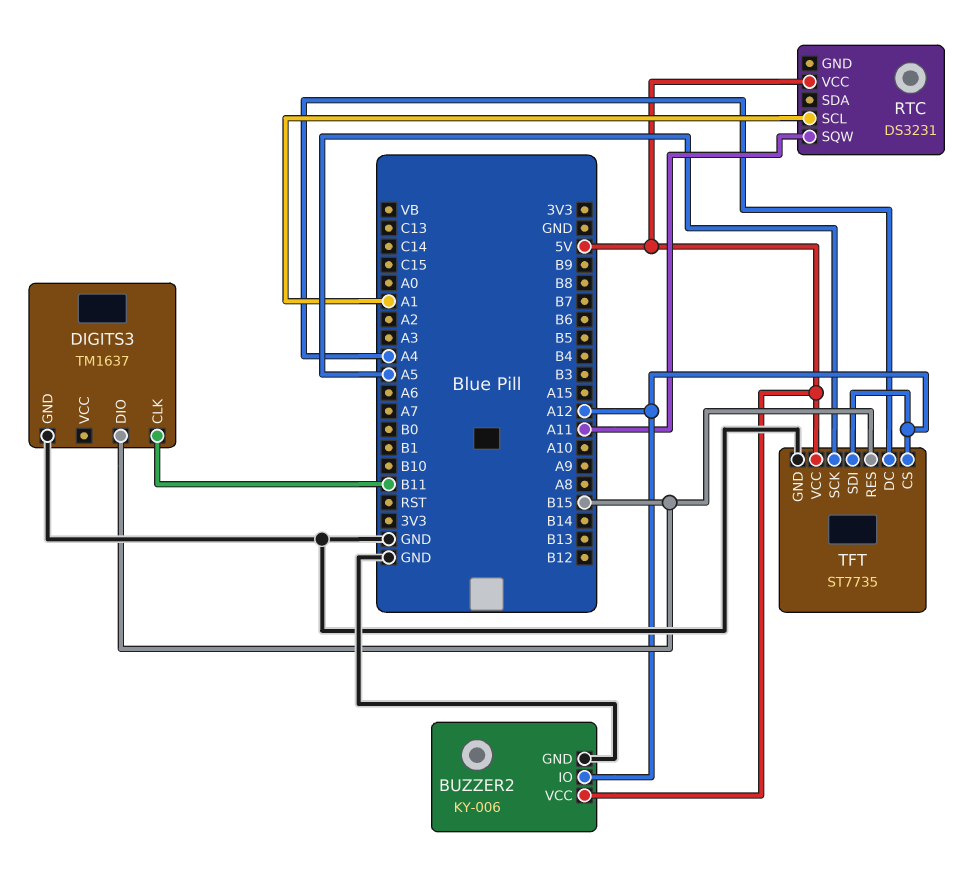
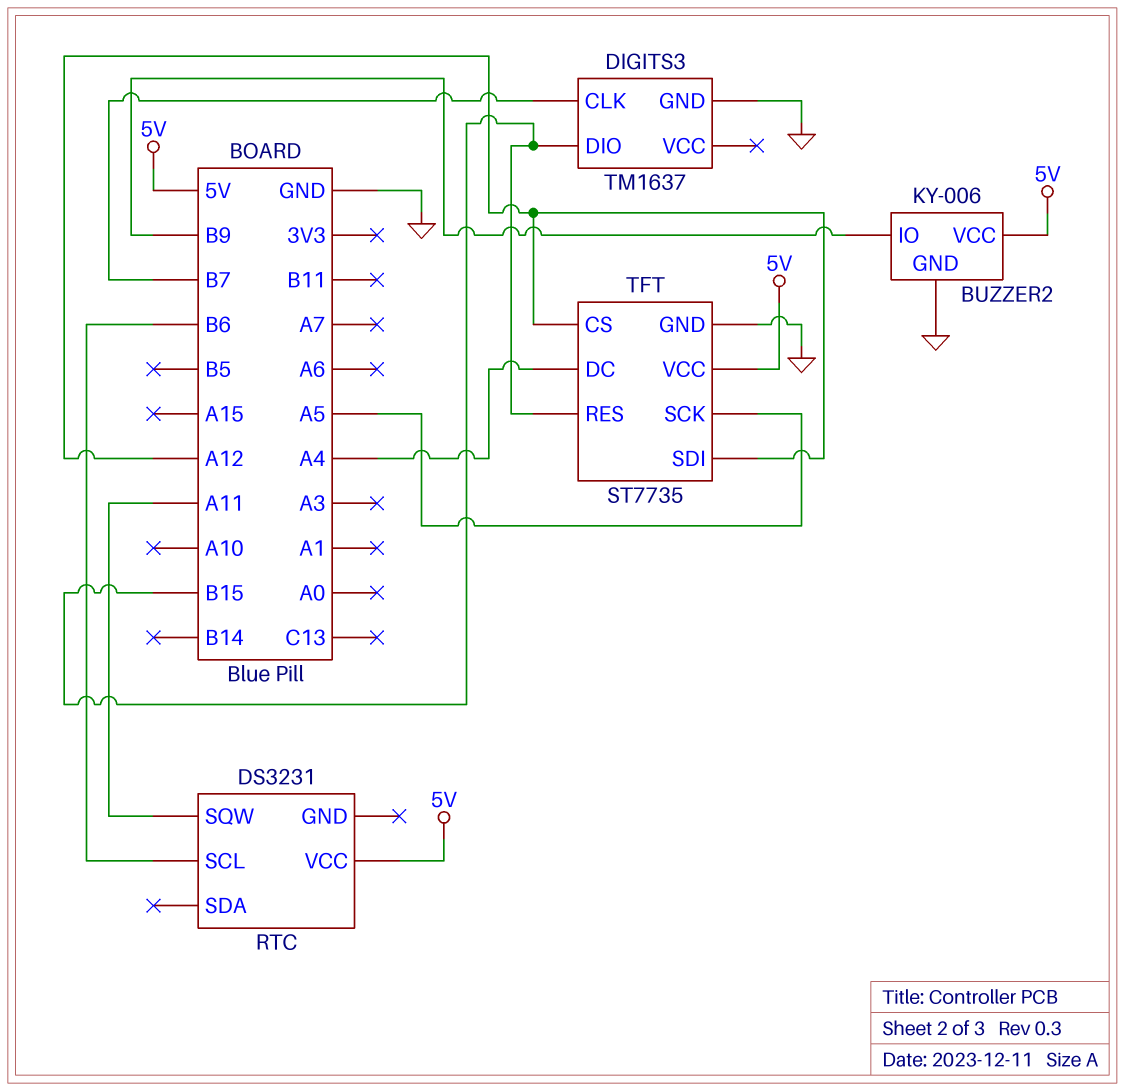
BUZZER2 pin IO: A12 -> B9
DIGITS3 pin CLK: B11 -> B7
RTC pin SCL: A1 -> B6

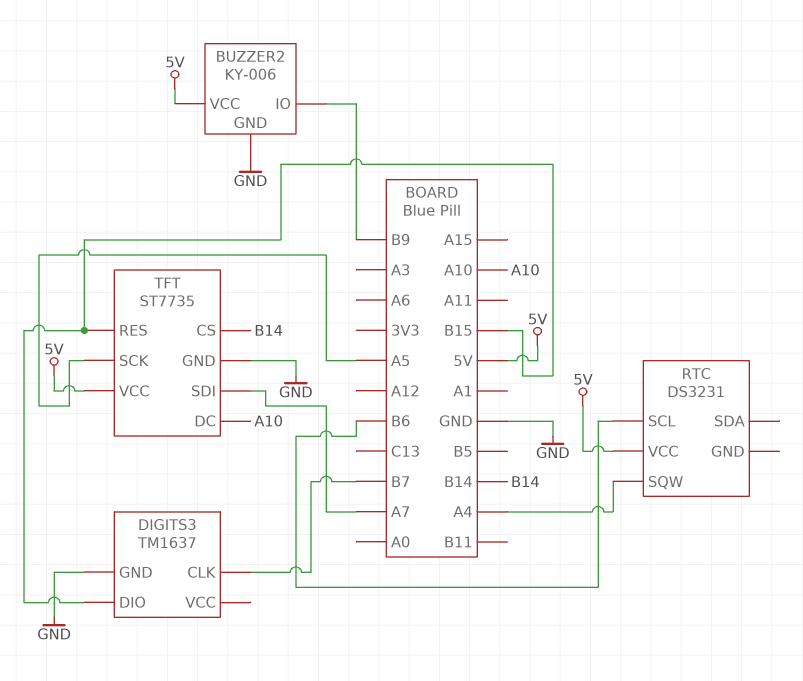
RTC pin SQW: A11 -> A4
TFT pin CS: A12 -> B14
TFT pin DC: A4 -> A10
TFT pin SDI: A12 -> A7

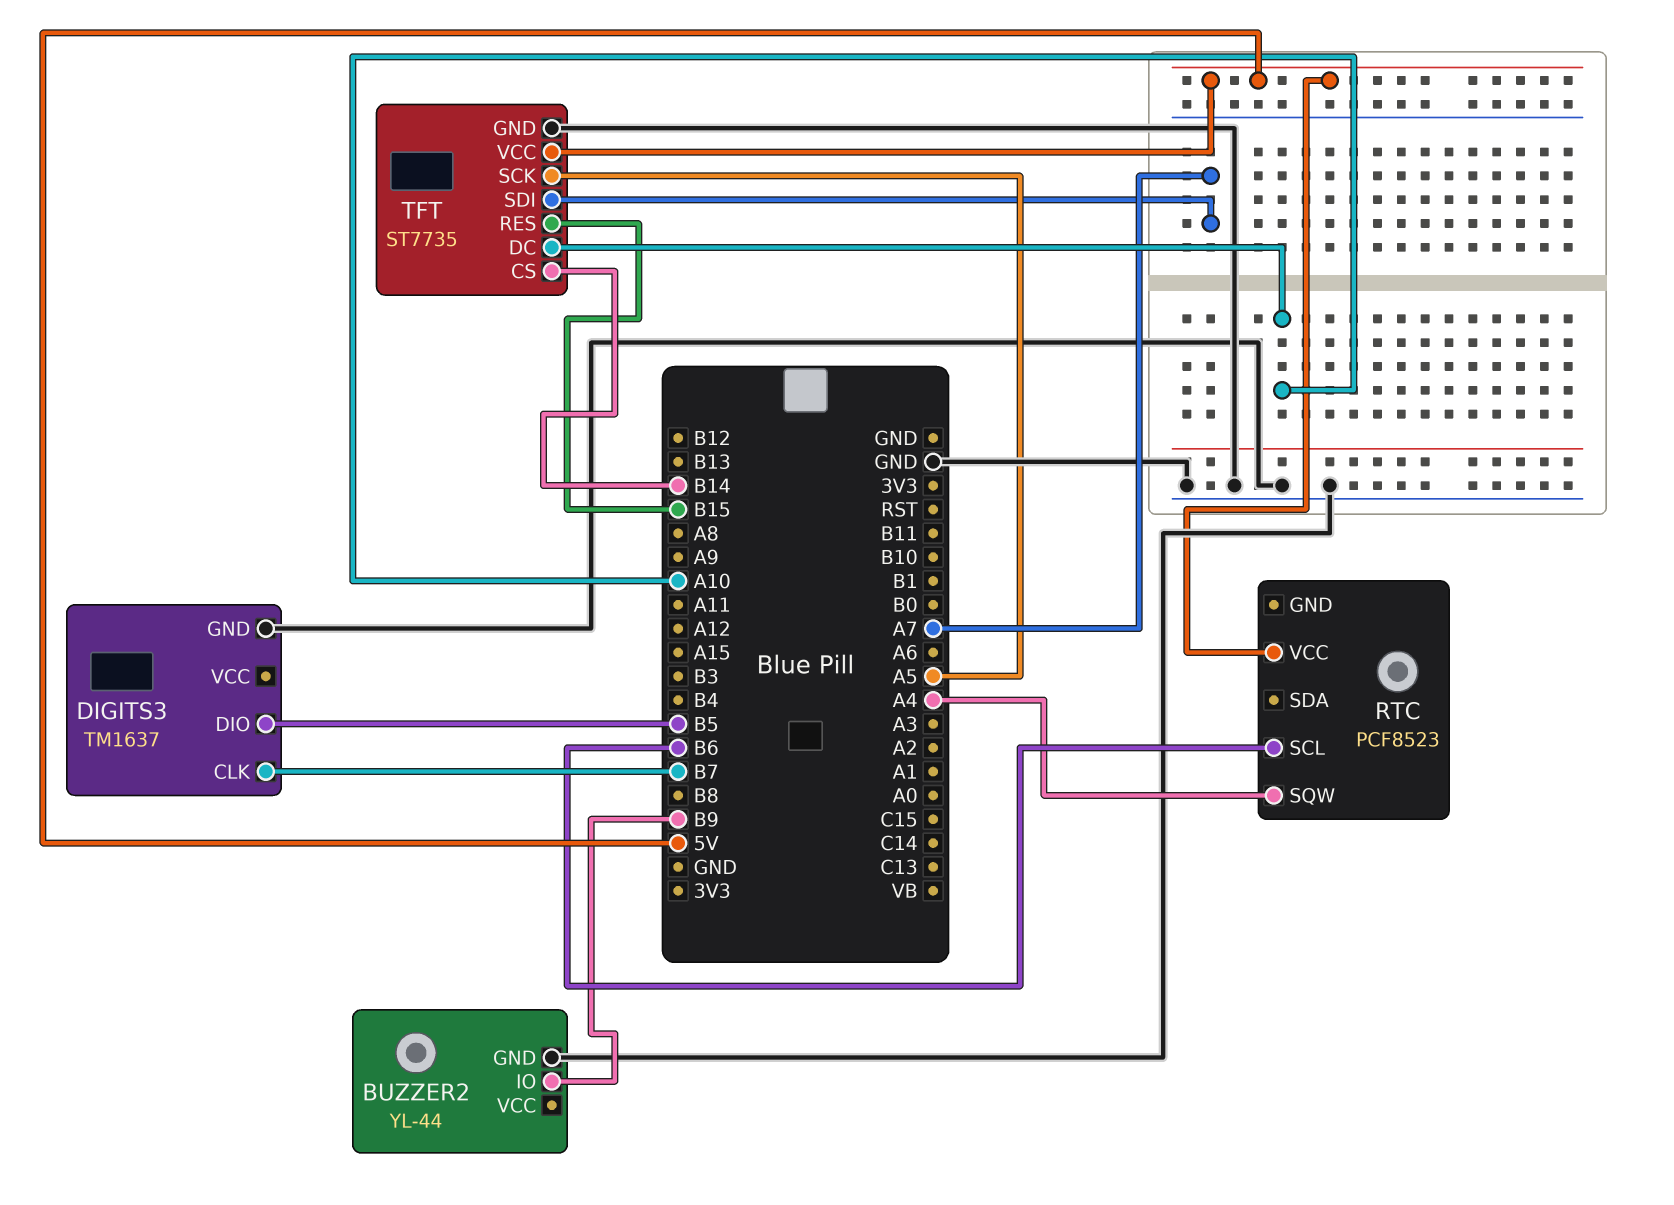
BUZZER2: KY-006 -> YL-44
BUZZER2 pin VCC: 5V -> none
DIGITS3 pin DIO: B15 -> B5
RTC: DS3231 -> PCF8523

